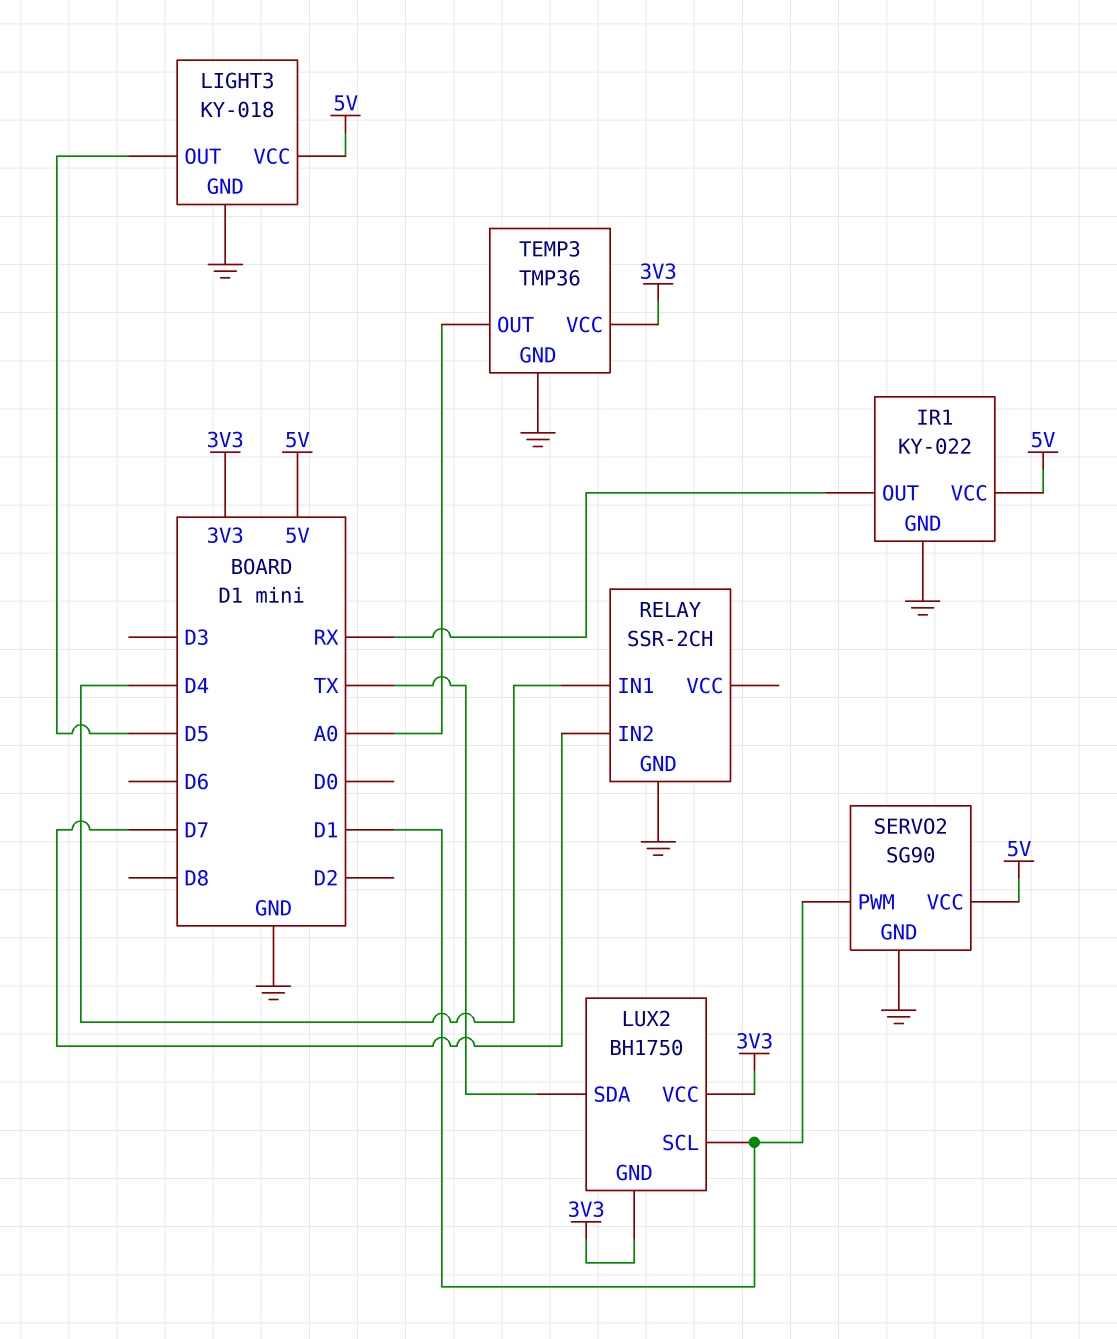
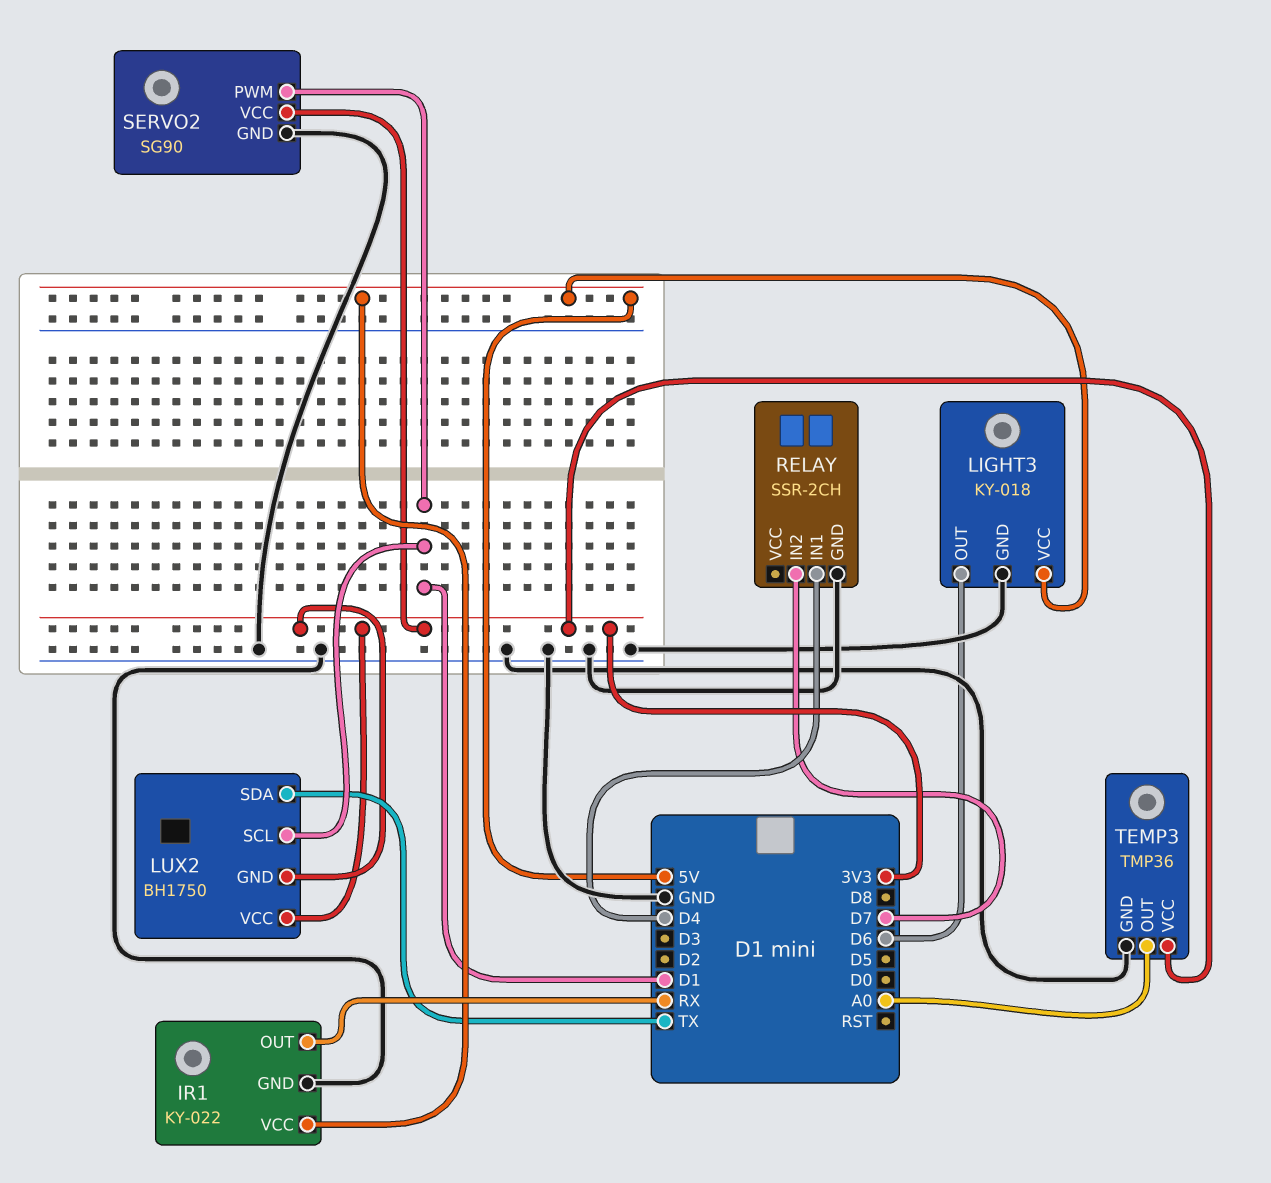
LIGHT3 pin OUT: D5 -> D6
SERVO2 pin VCC: 5V -> 3V3

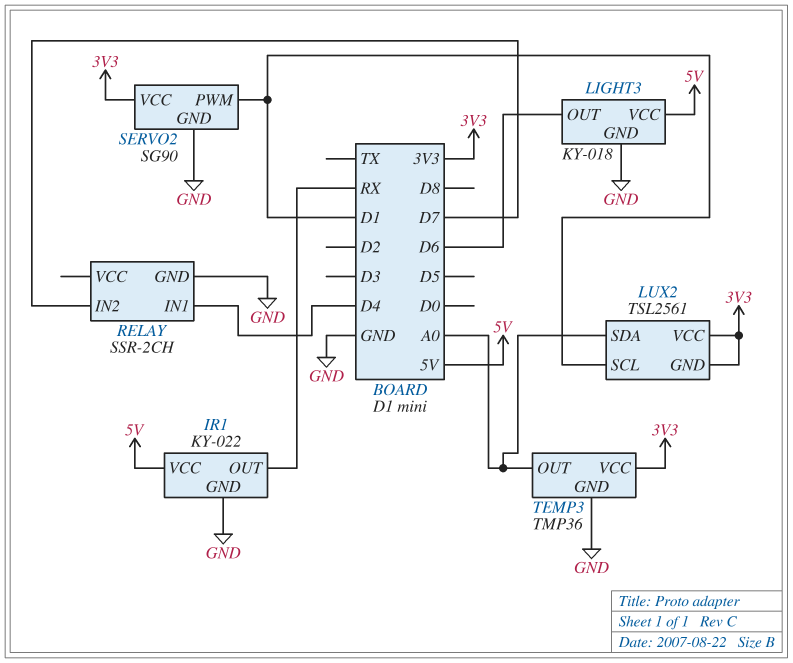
LUX2: BH1750 -> TSL2561
LUX2 pin SDA: TX -> A0

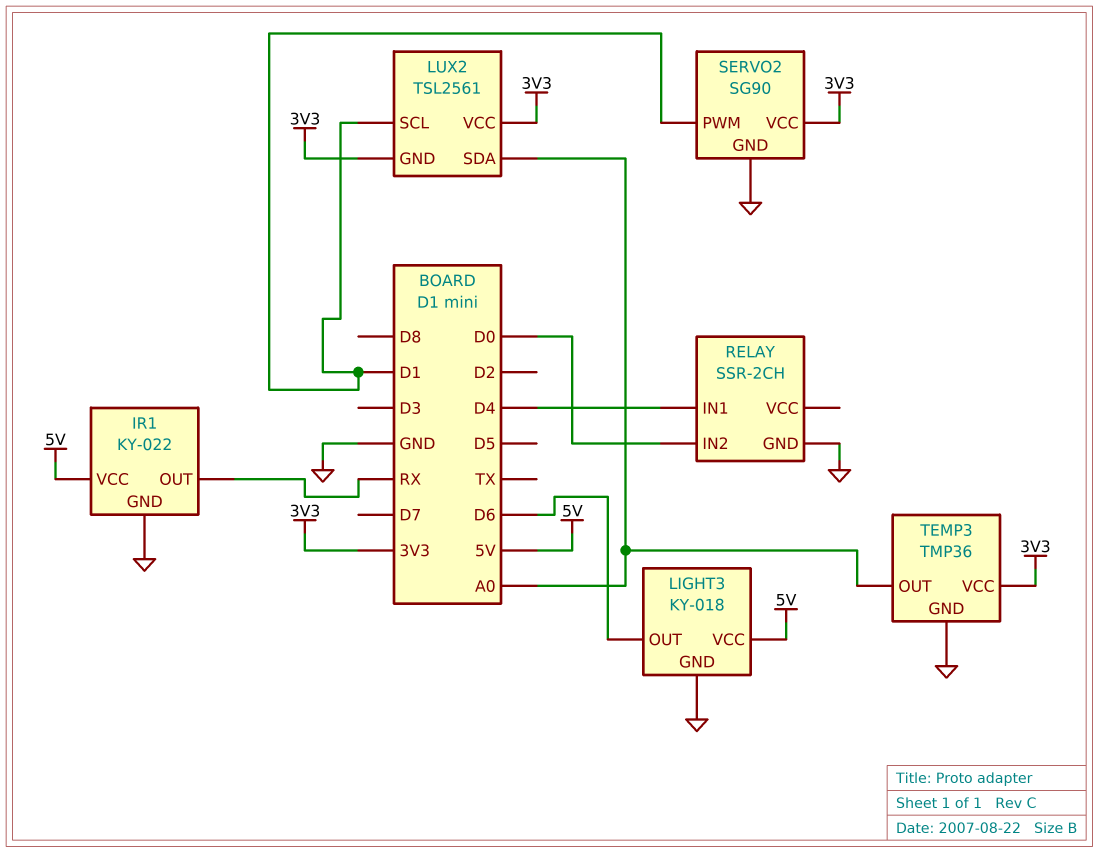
RELAY pin IN2: D7 -> D0

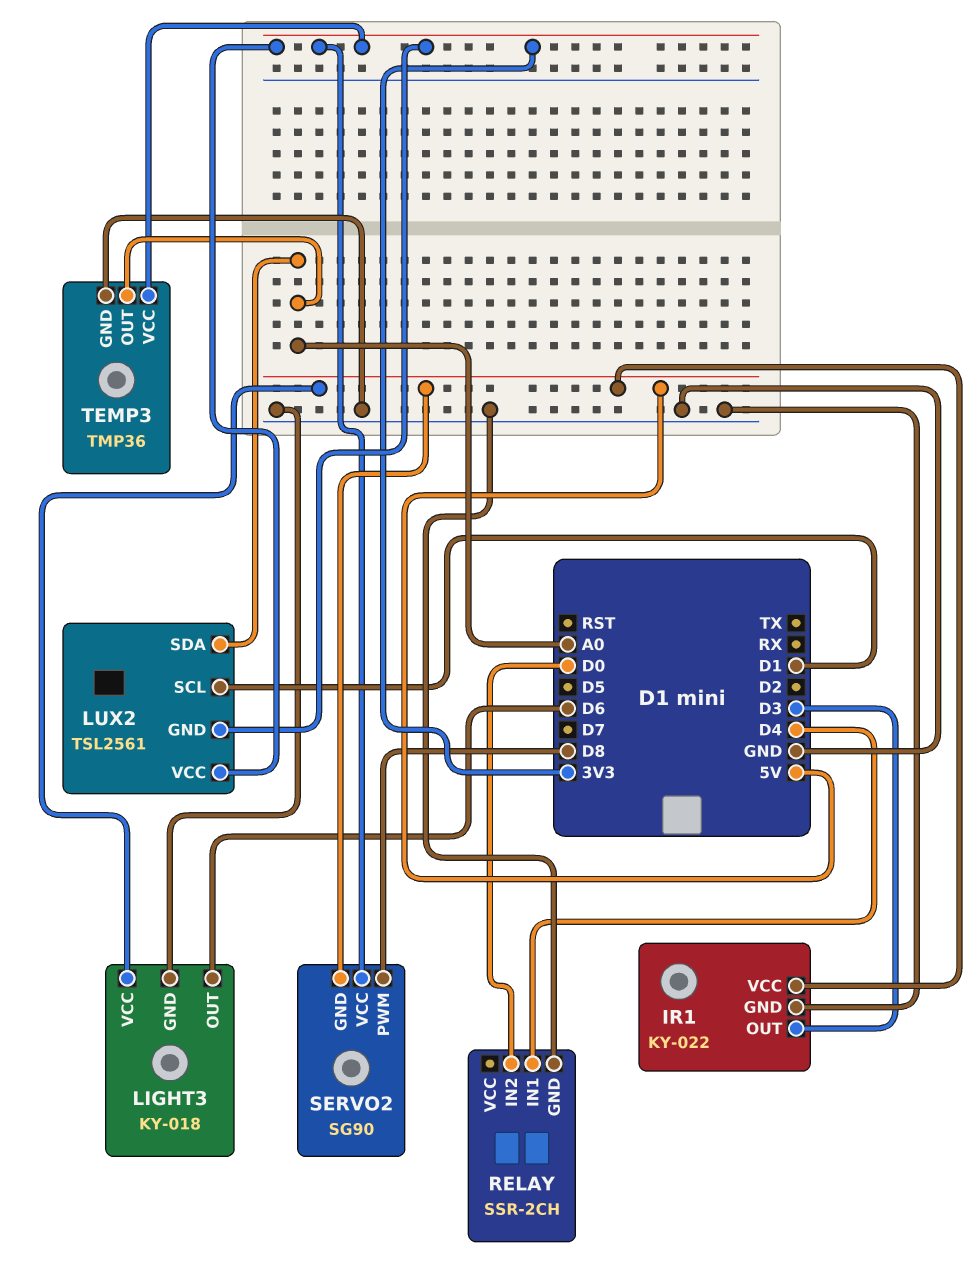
IR1 pin OUT: RX -> D3
SERVO2 pin GND: GND -> 5V
SERVO2 pin PWM: D1 -> D8

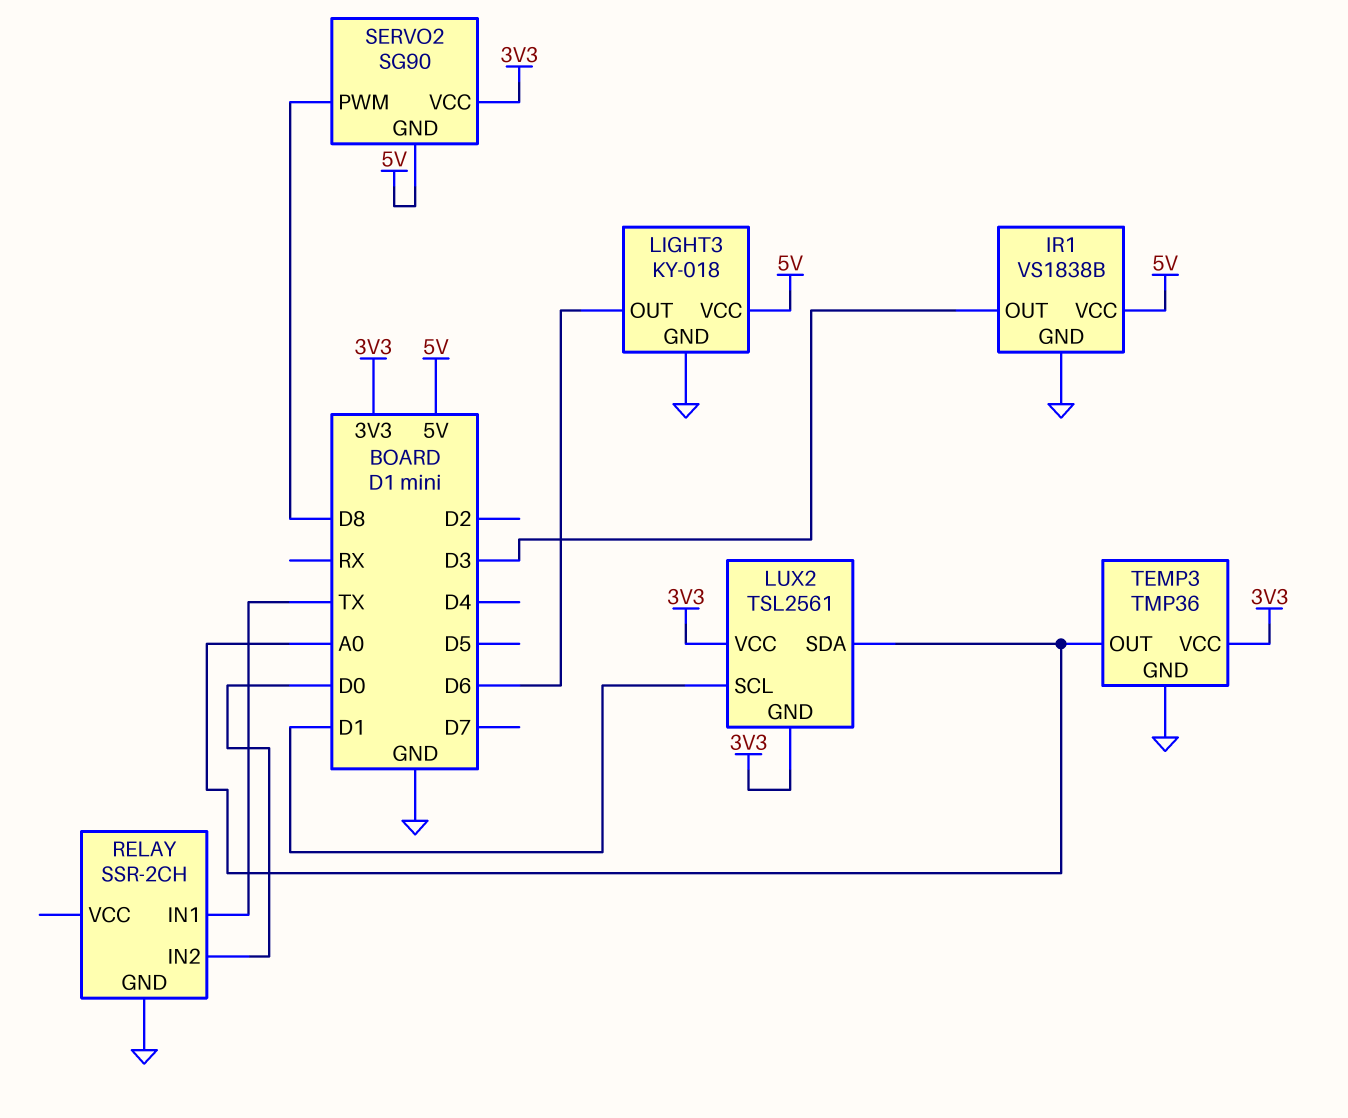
IR1: KY-022 -> VS1838B
RELAY pin IN1: D4 -> TX

